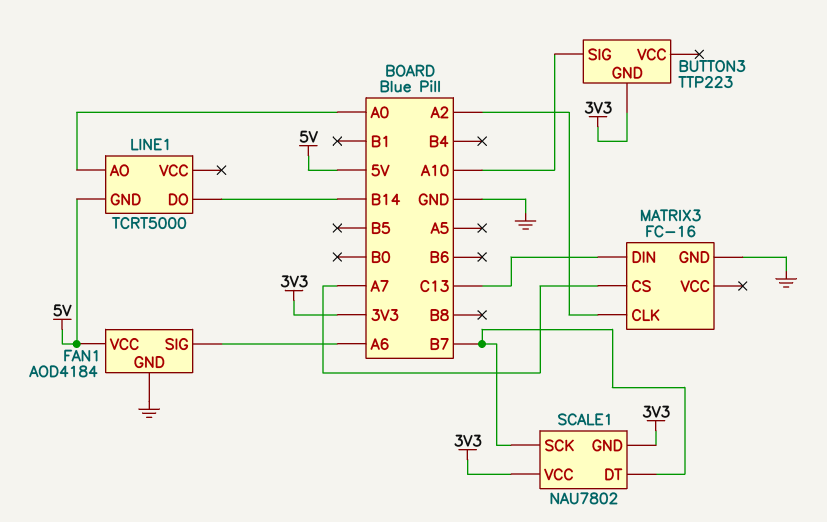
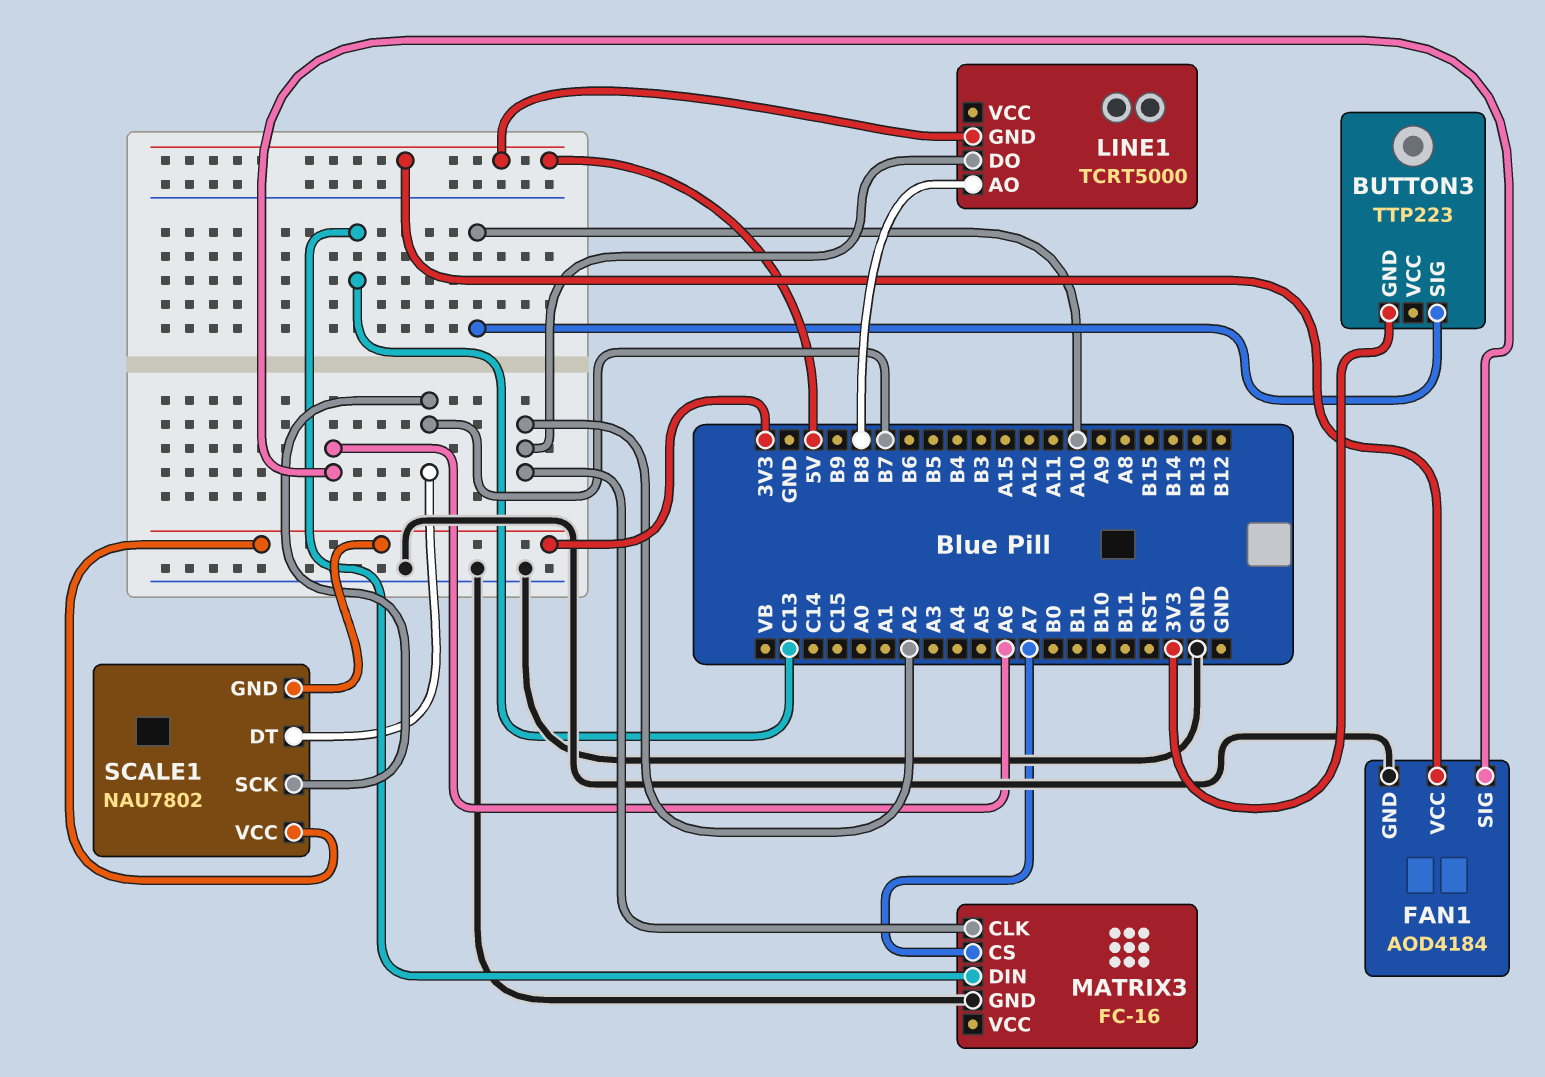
LINE1 pin AO: A0 -> B8
LINE1 pin DO: B14 -> A2

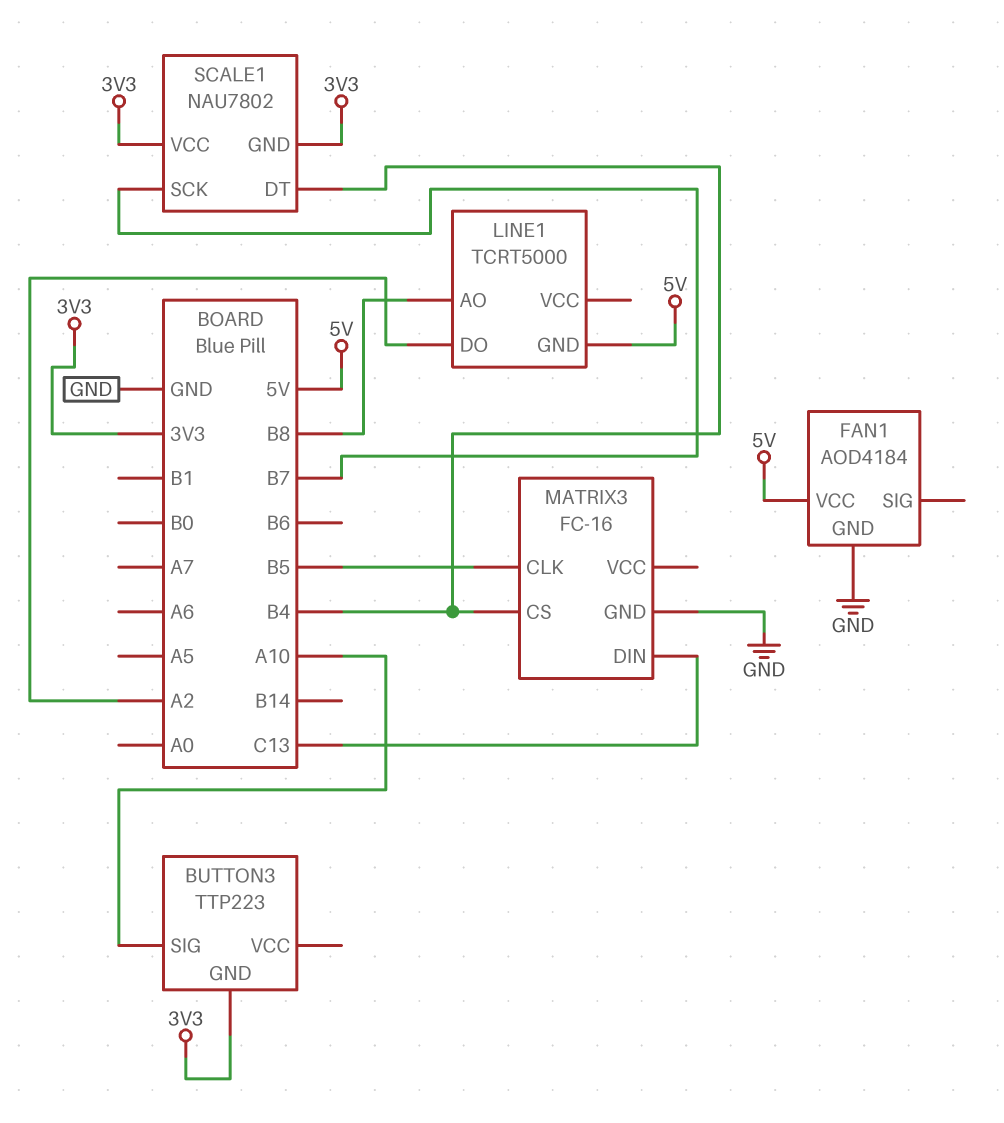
FAN1 pin SIG: A6 -> none
MATRIX3 pin CLK: A2 -> B5
MATRIX3 pin CS: A7 -> B4
SCALE1 pin DT: B7 -> B4

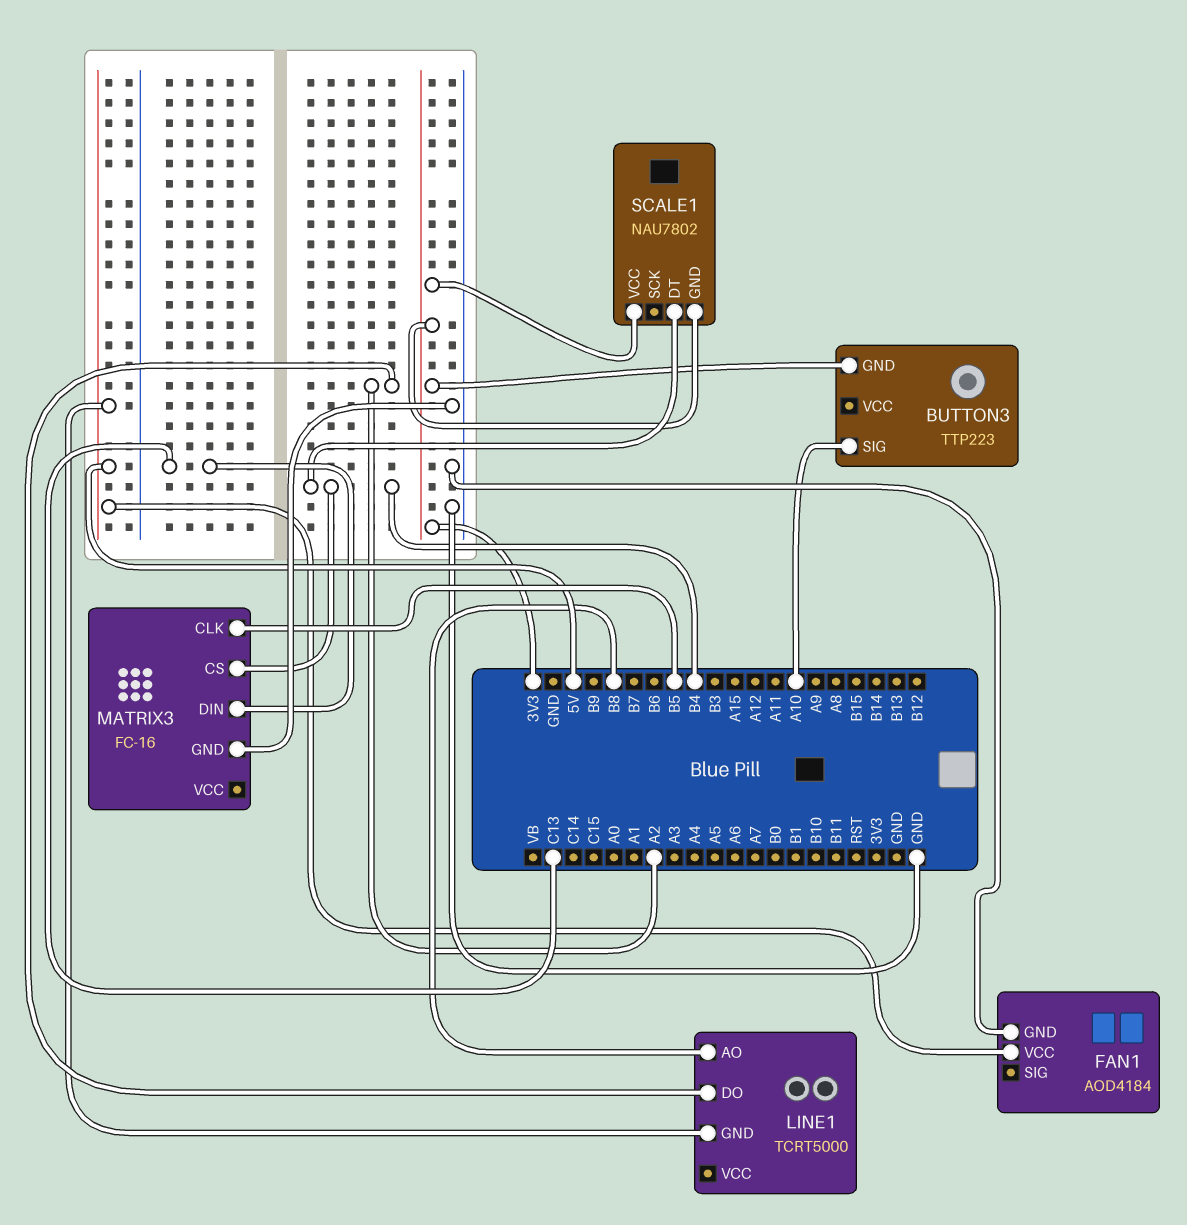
SCALE1 pin SCK: B7 -> none

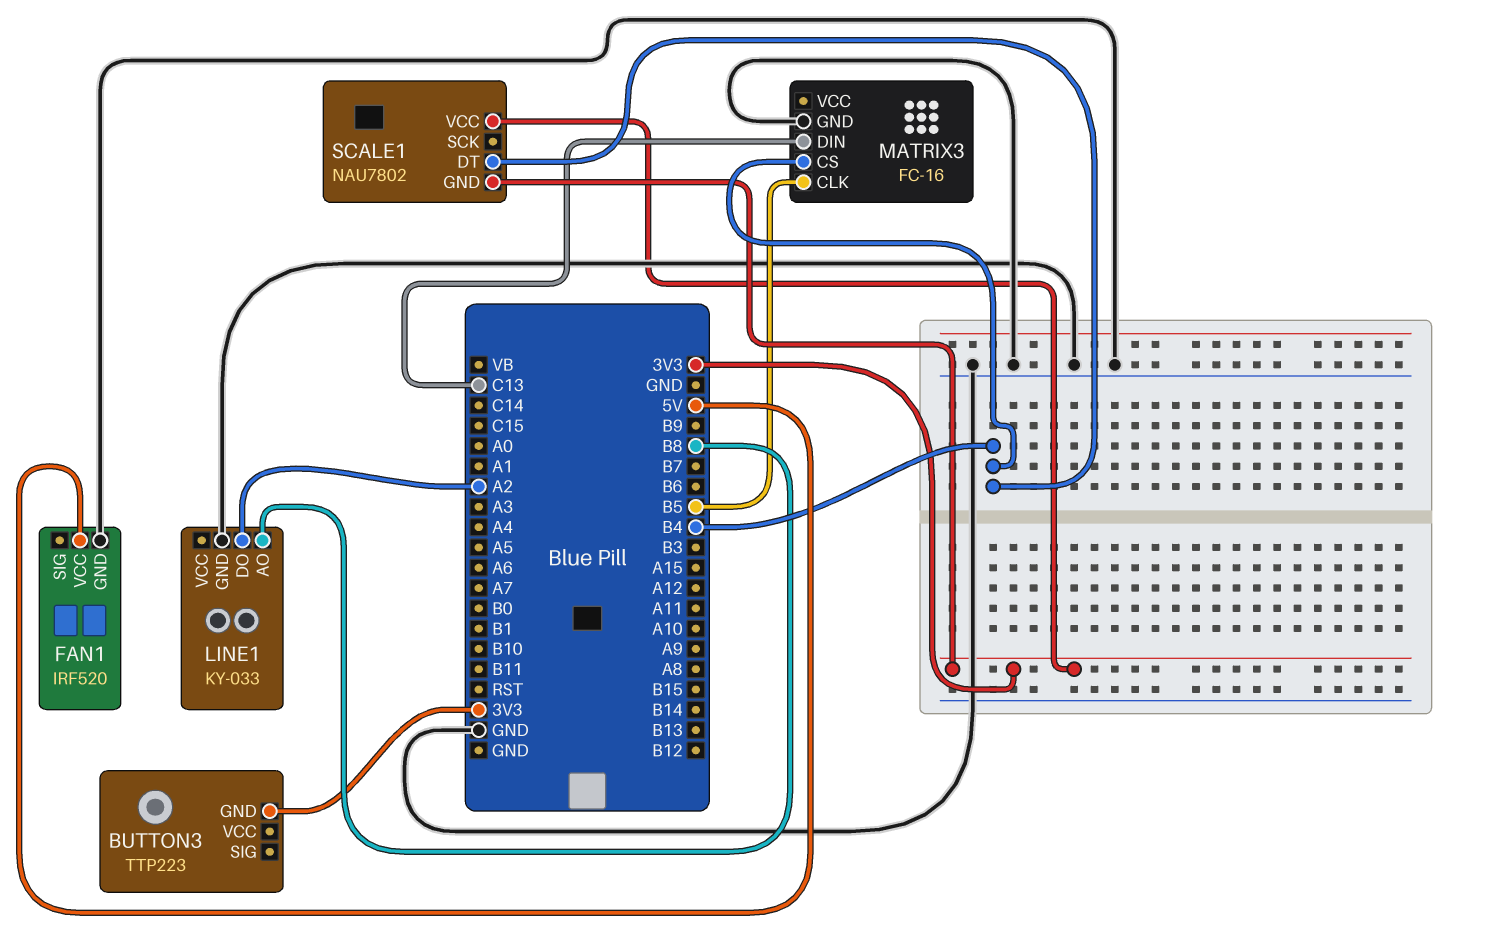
BUTTON3 pin SIG: A10 -> none
FAN1: AOD4184 -> IRF520
LINE1: TCRT5000 -> KY-033
LINE1 pin GND: 5V -> GND

